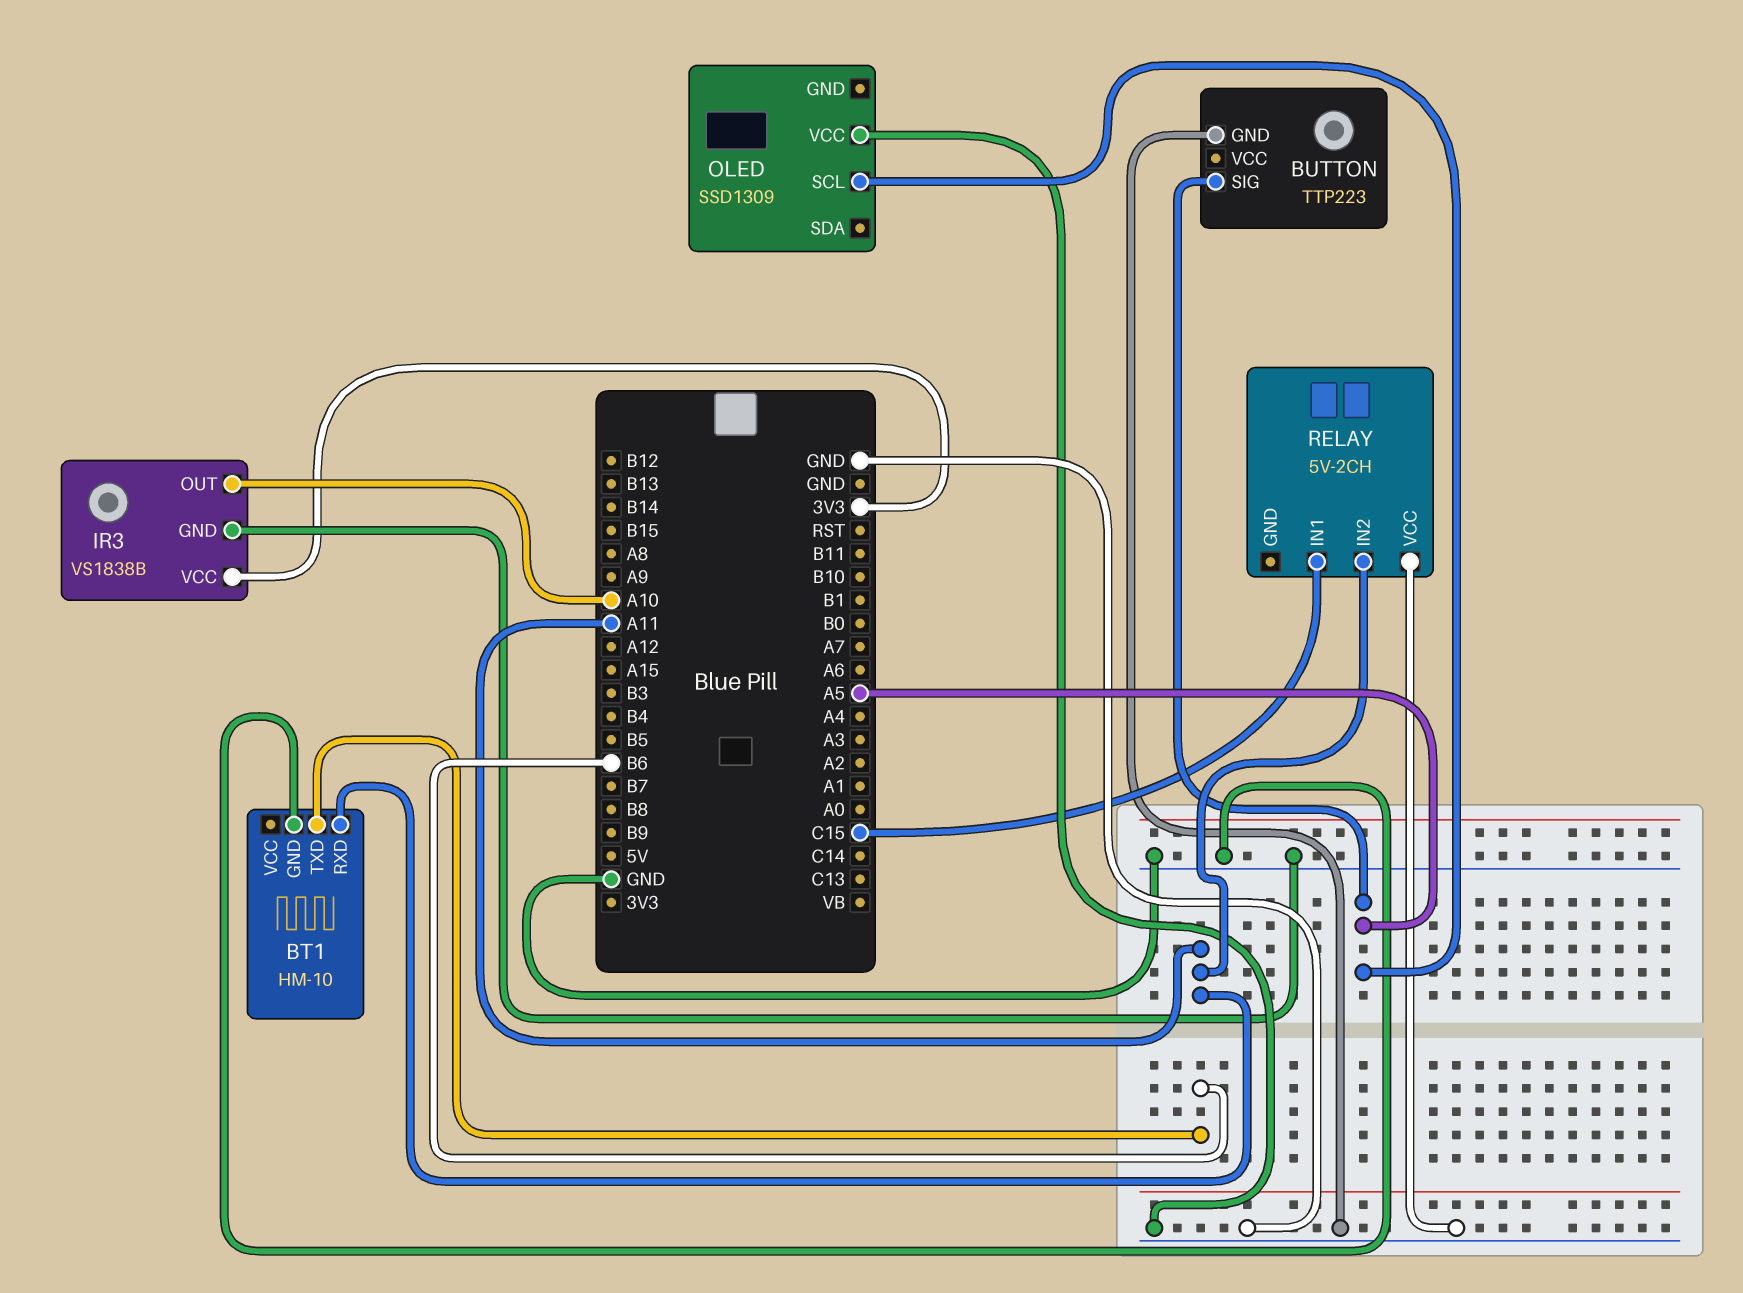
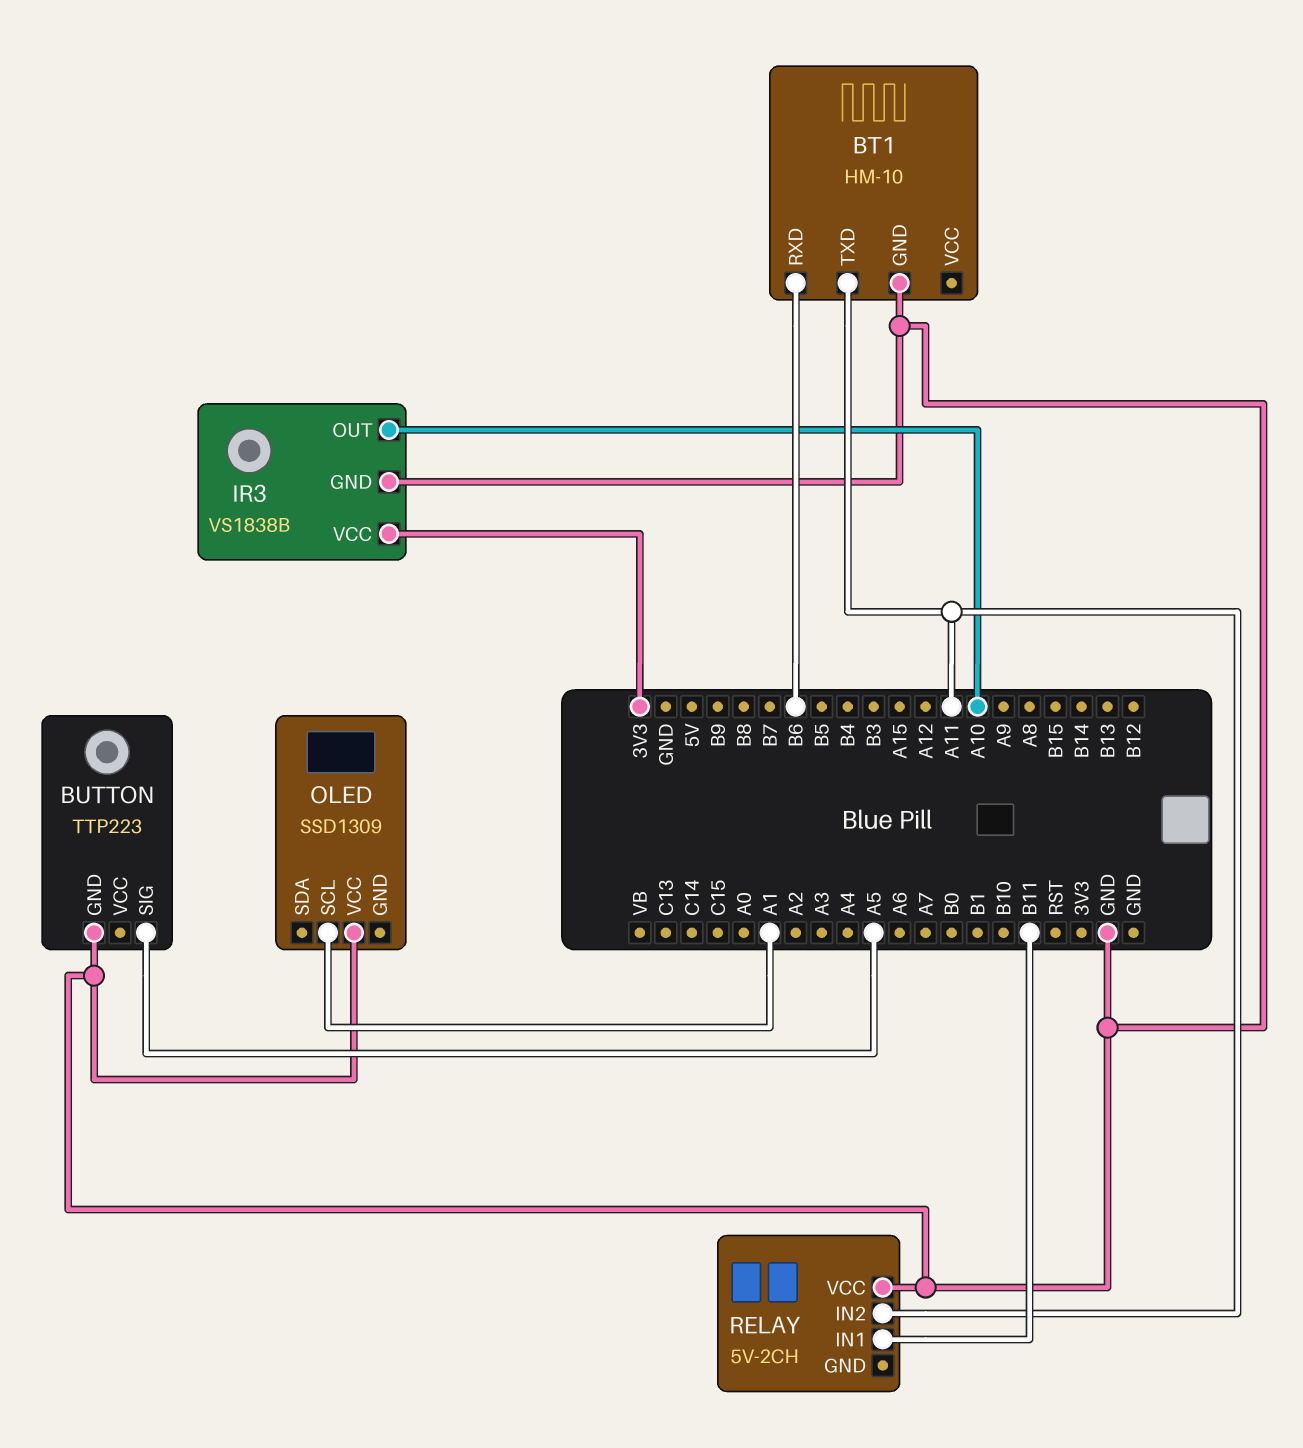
BT1 pin RXD: A11 -> B6
BT1 pin TXD: B6 -> A11
OLED pin SCL: A5 -> A1
RELAY pin IN1: C15 -> B11

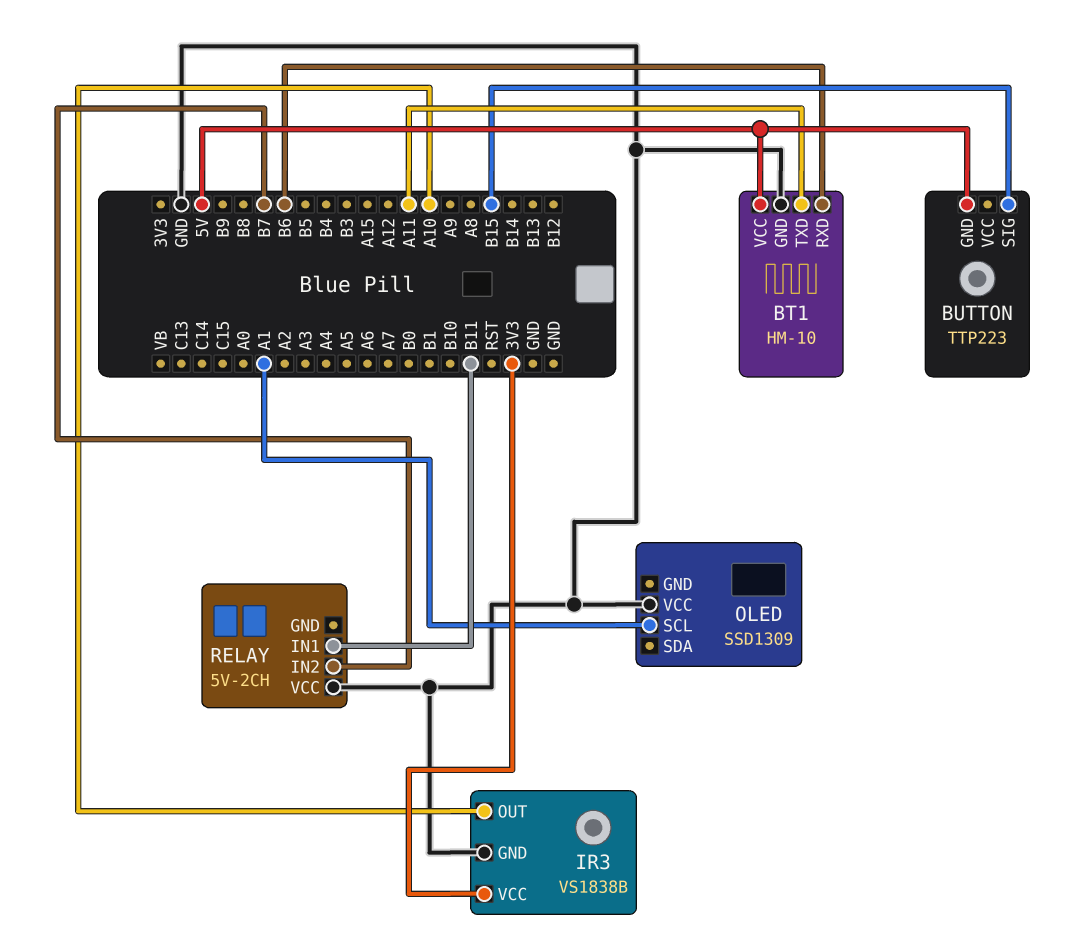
BT1 pin VCC: none -> 5V
BUTTON pin GND: GND -> 5V
BUTTON pin SIG: A5 -> B15
RELAY pin IN2: A11 -> B7

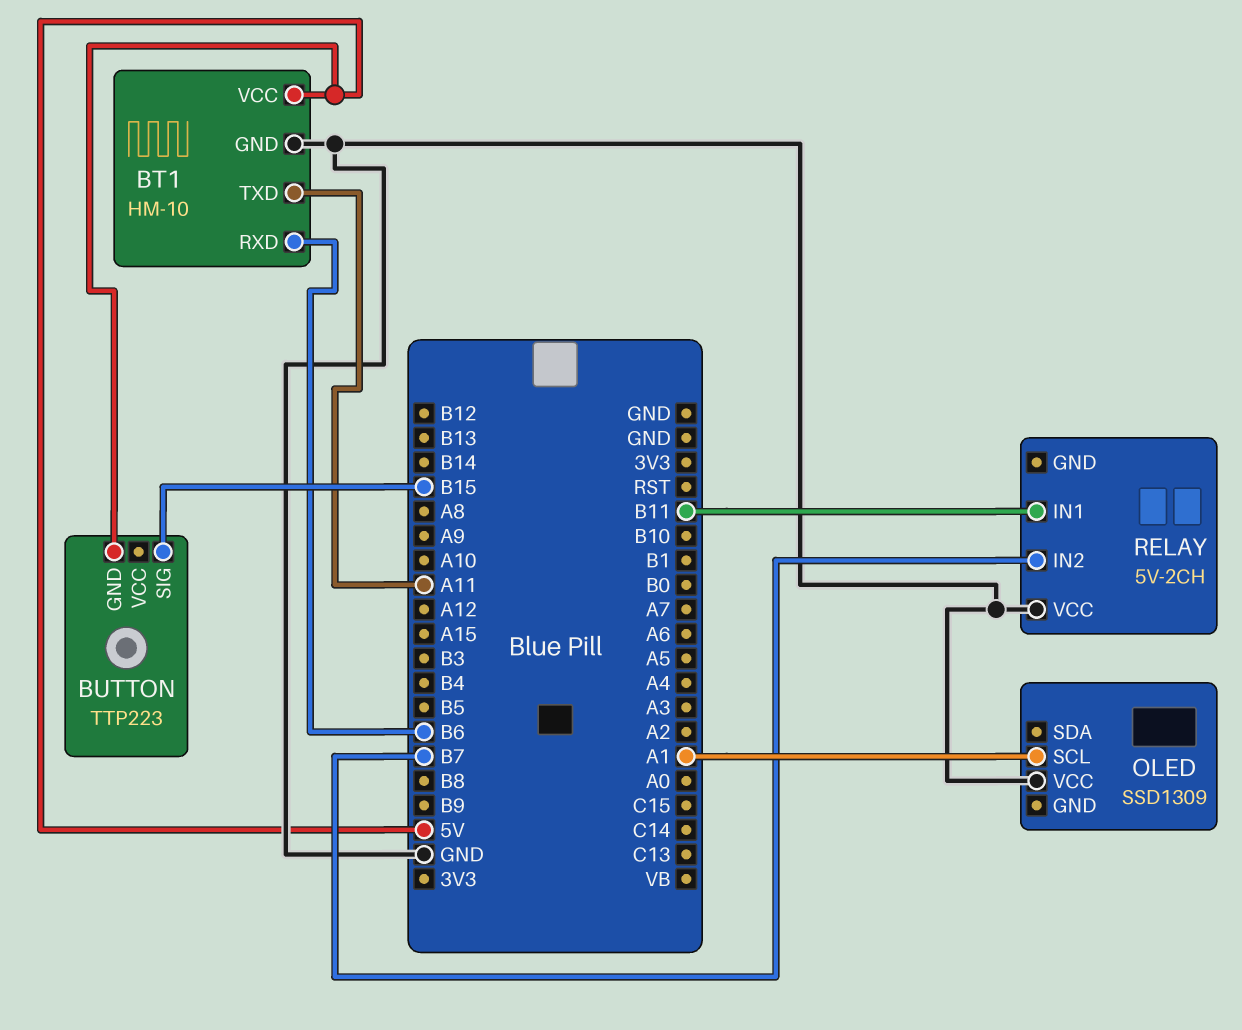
IR3: VS1838B -> none
IR3 pin GND: GND -> none
IR3 pin OUT: A10 -> none
IR3 pin VCC: 3V3 -> none

